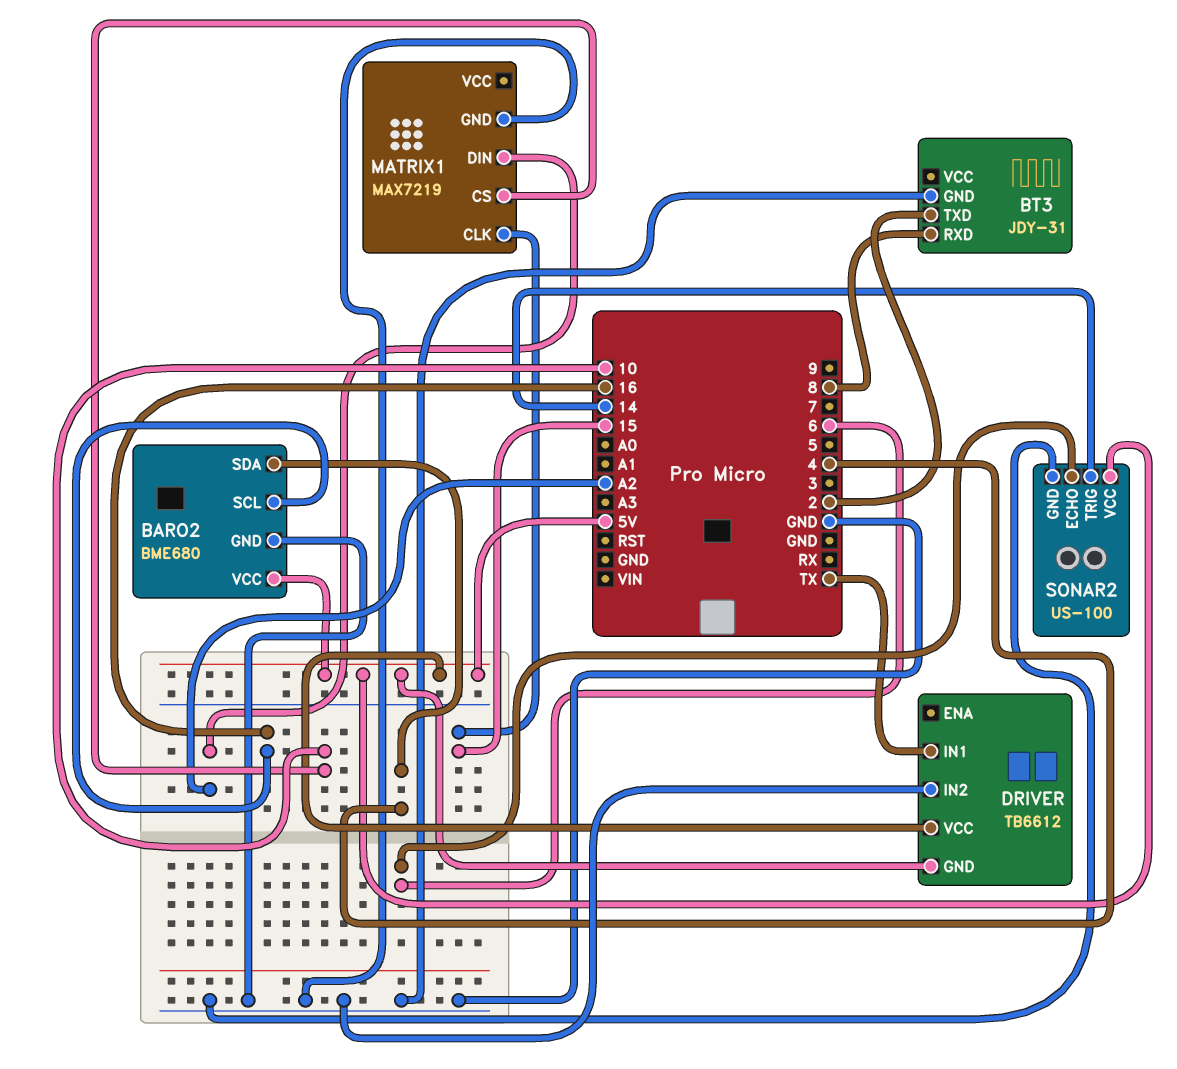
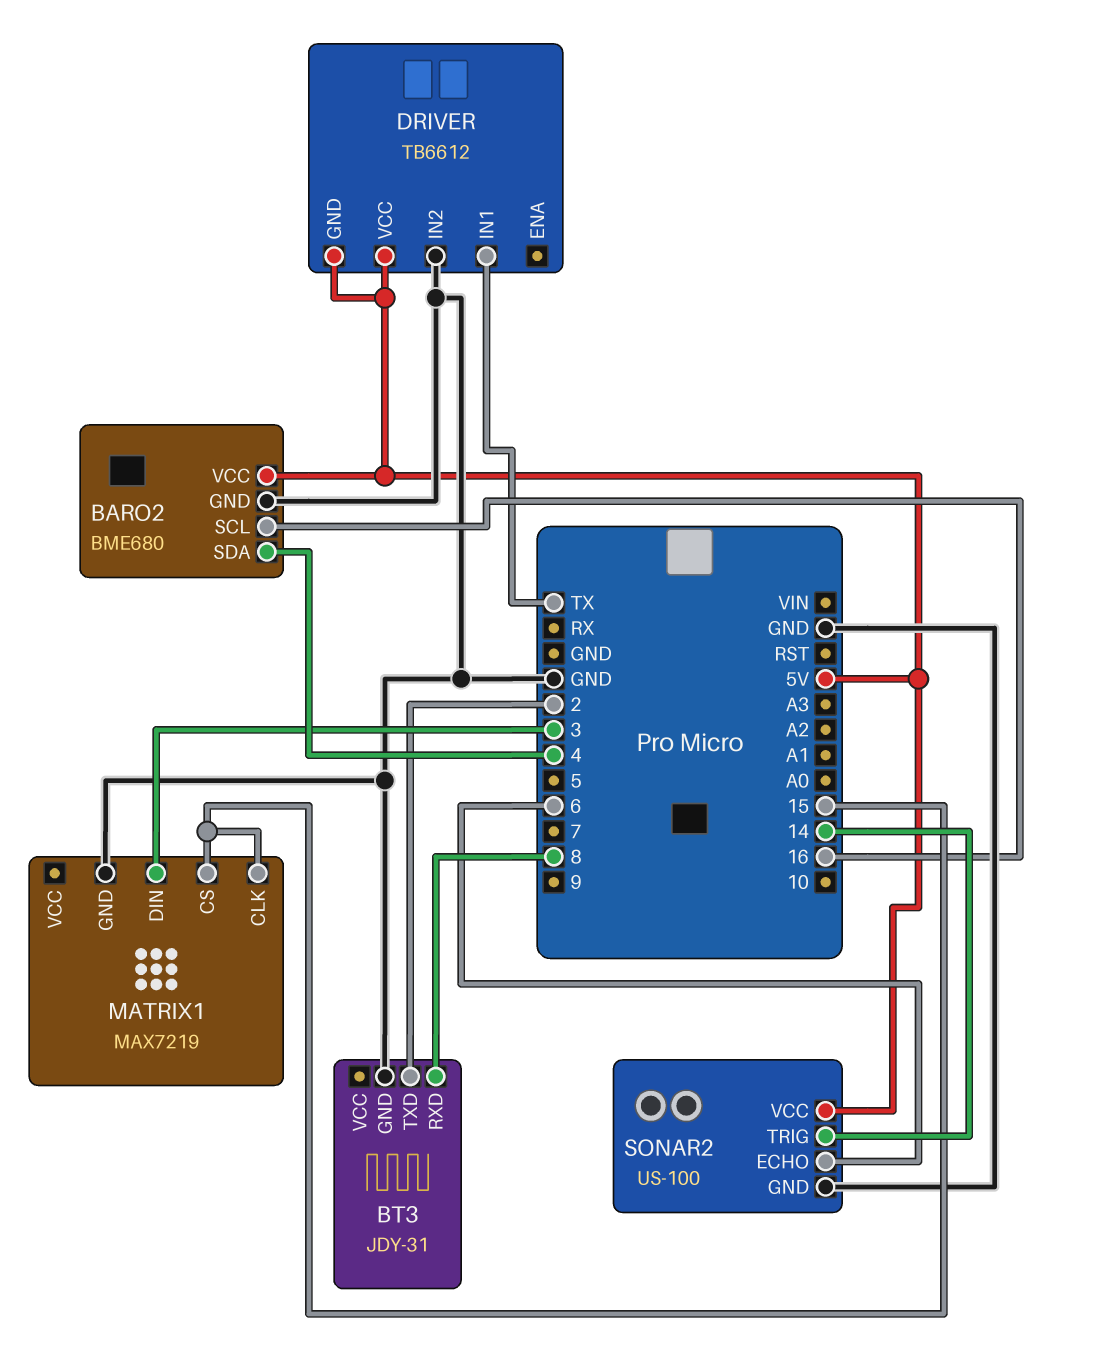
MATRIX1 pin CS: 10 -> 15
MATRIX1 pin DIN: A2 -> 3

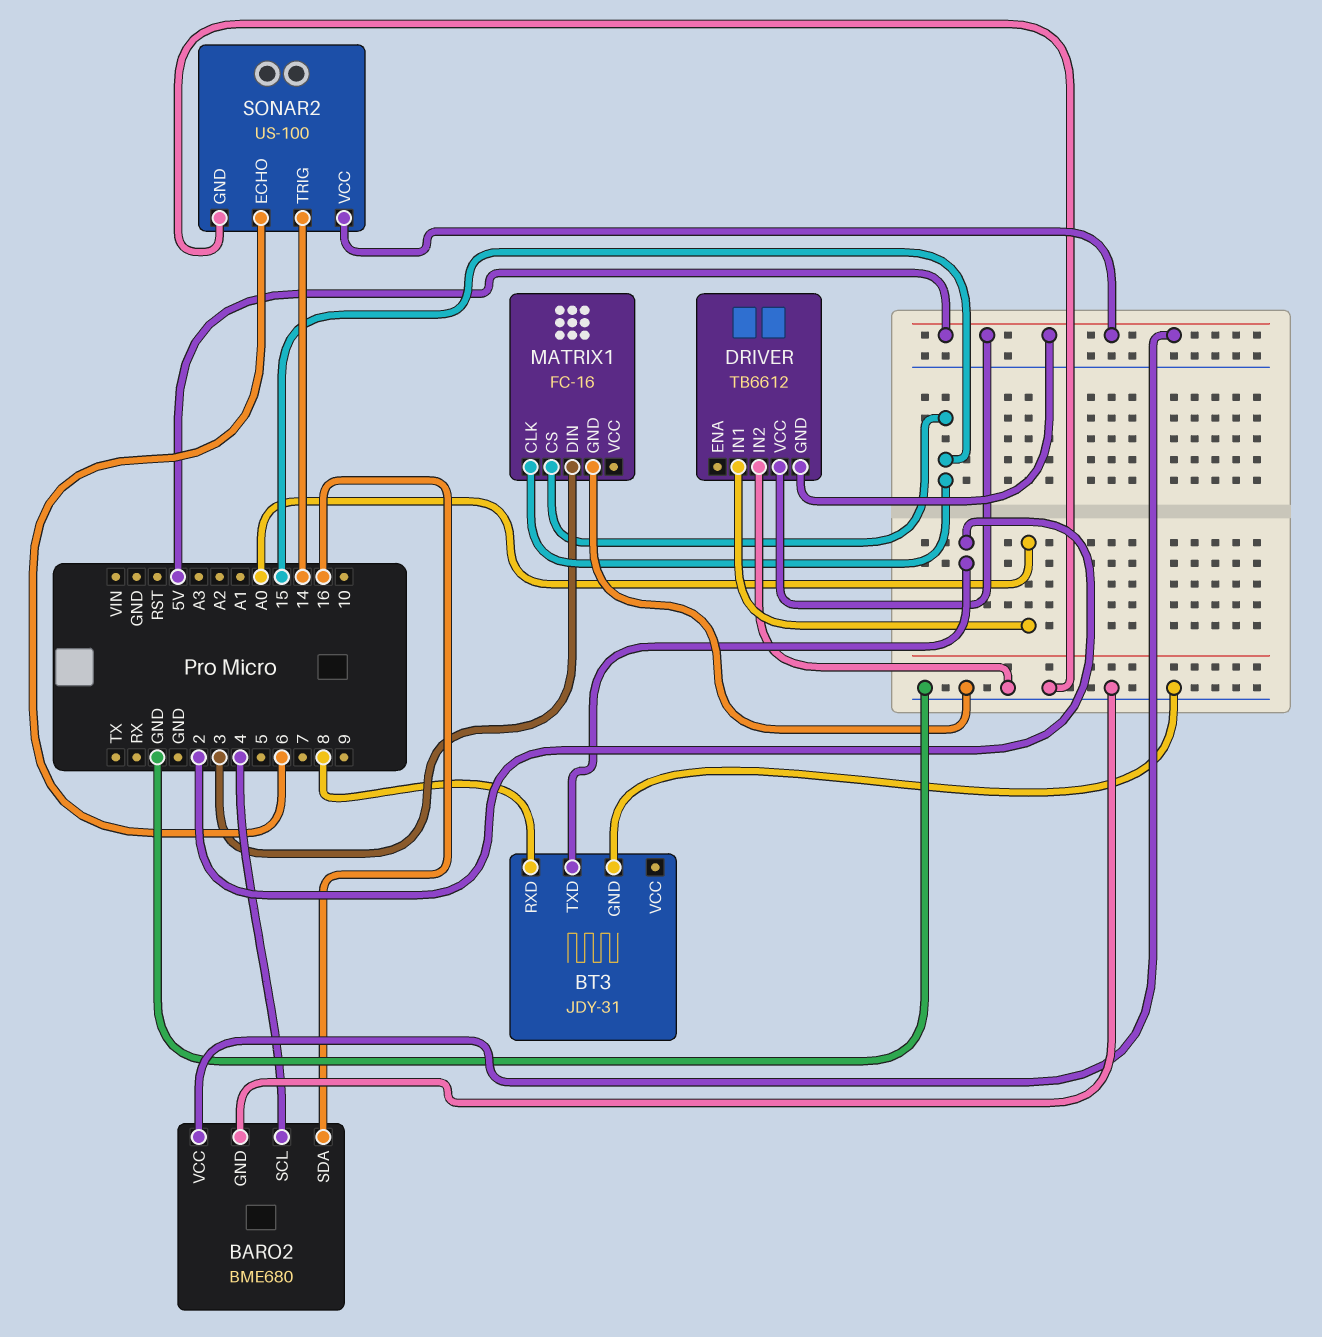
BARO2 pin SCL: 16 -> 4
BARO2 pin SDA: 4 -> 16
DRIVER pin IN1: TX -> A0
MATRIX1: MAX7219 -> FC-16

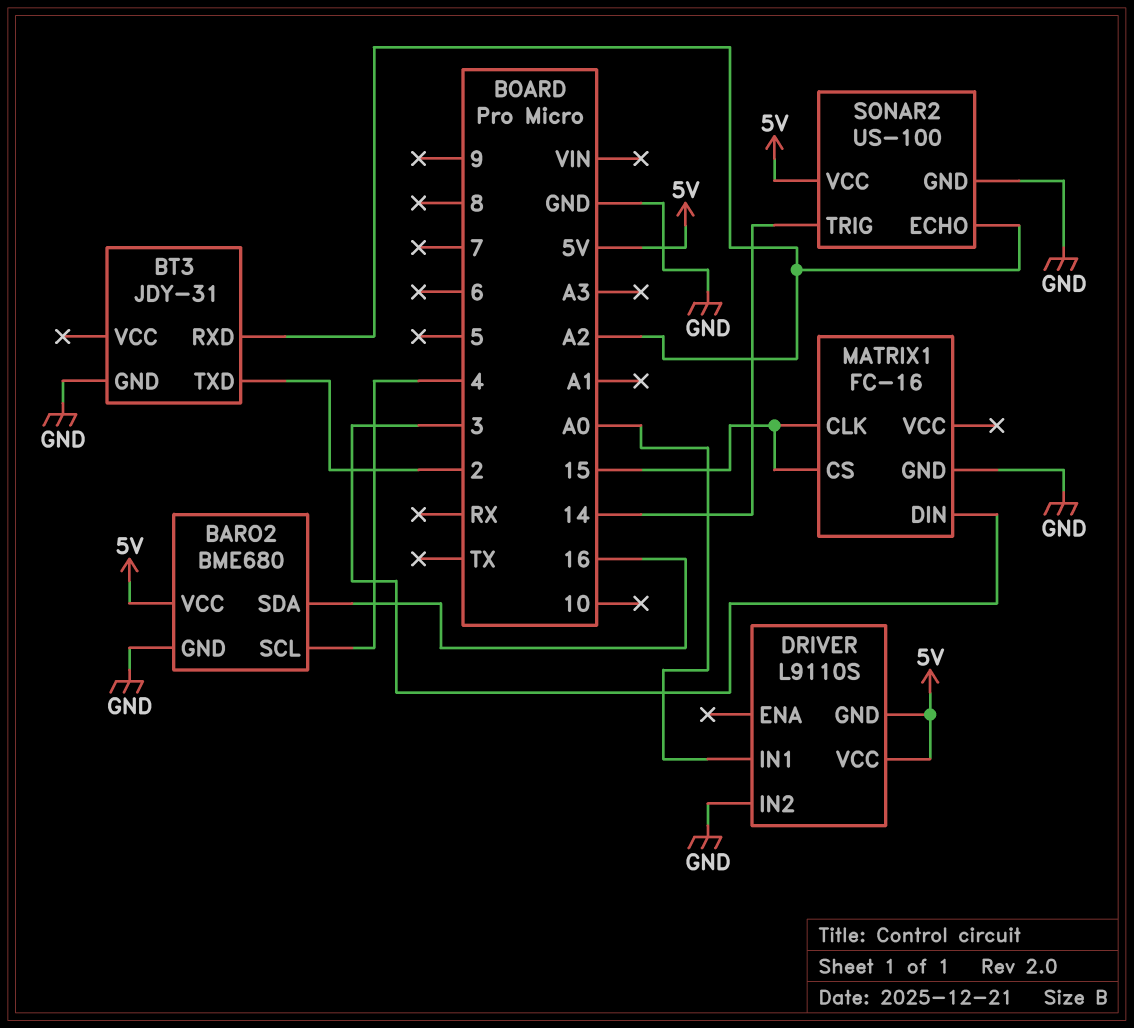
BT3 pin RXD: 8 -> A2
DRIVER: TB6612 -> L9110S
SONAR2 pin ECHO: 6 -> A2

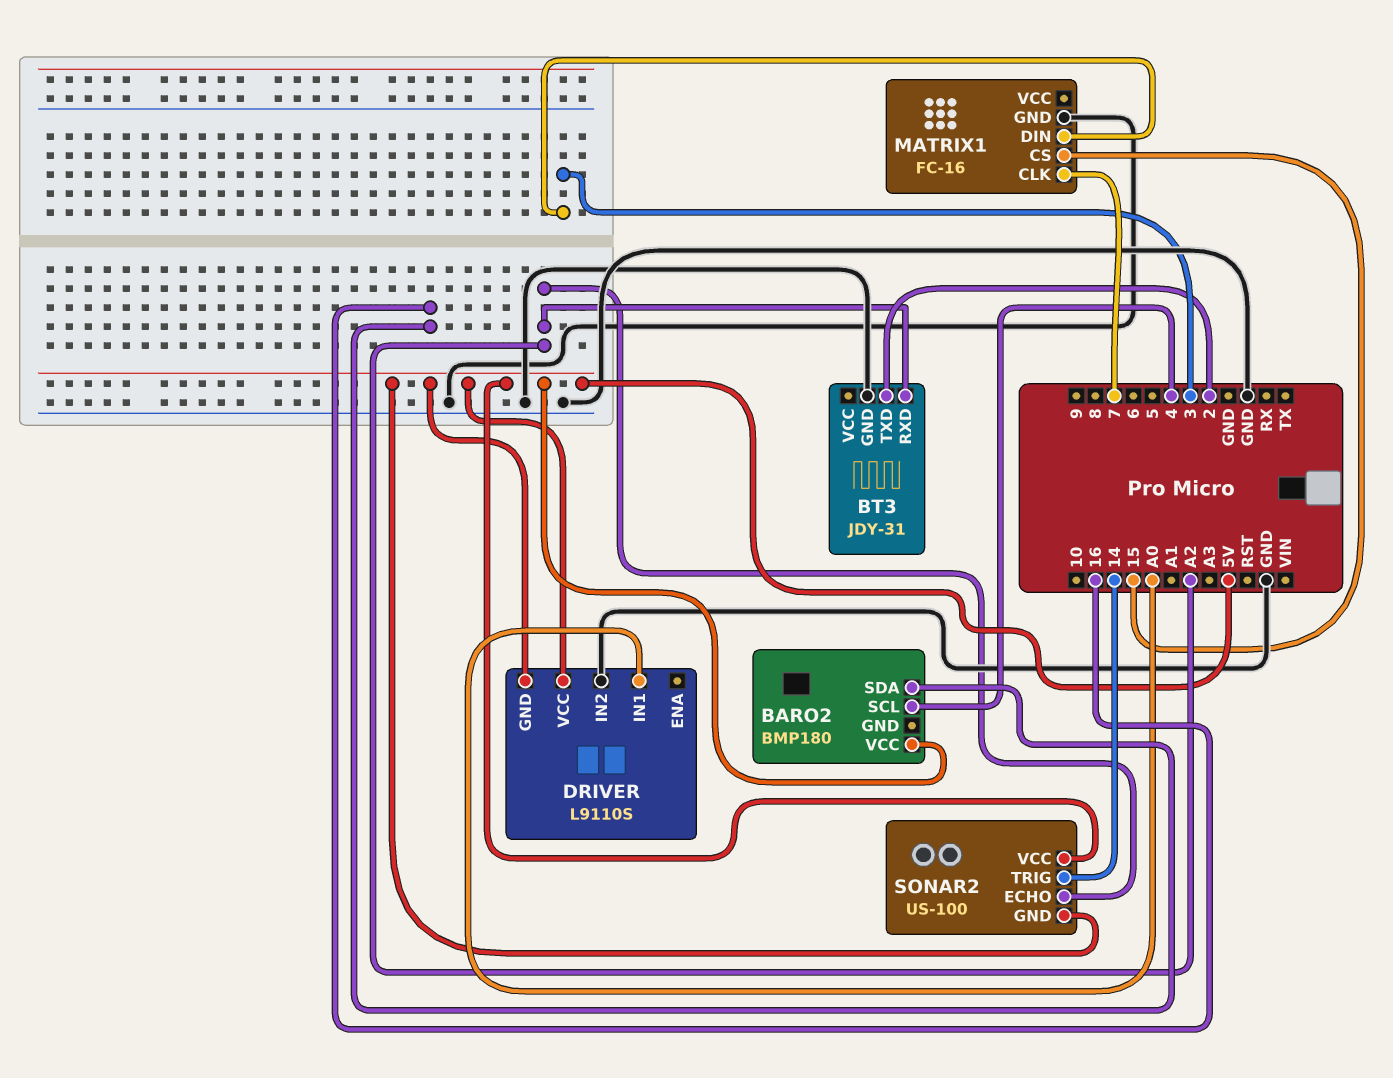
BARO2: BME680 -> BMP180
BARO2 pin GND: GND -> none
MATRIX1 pin CLK: 15 -> 7
SONAR2 pin GND: GND -> 5V

